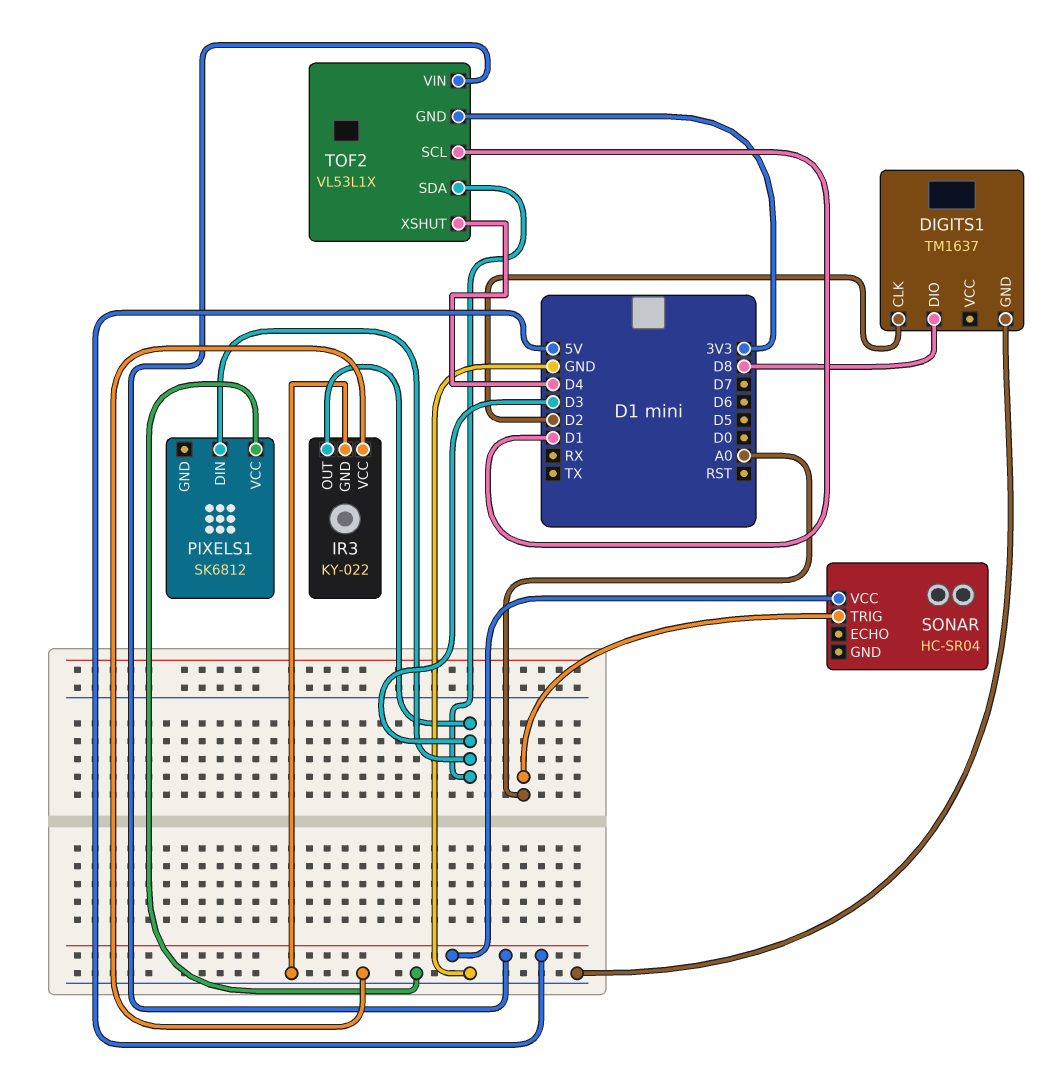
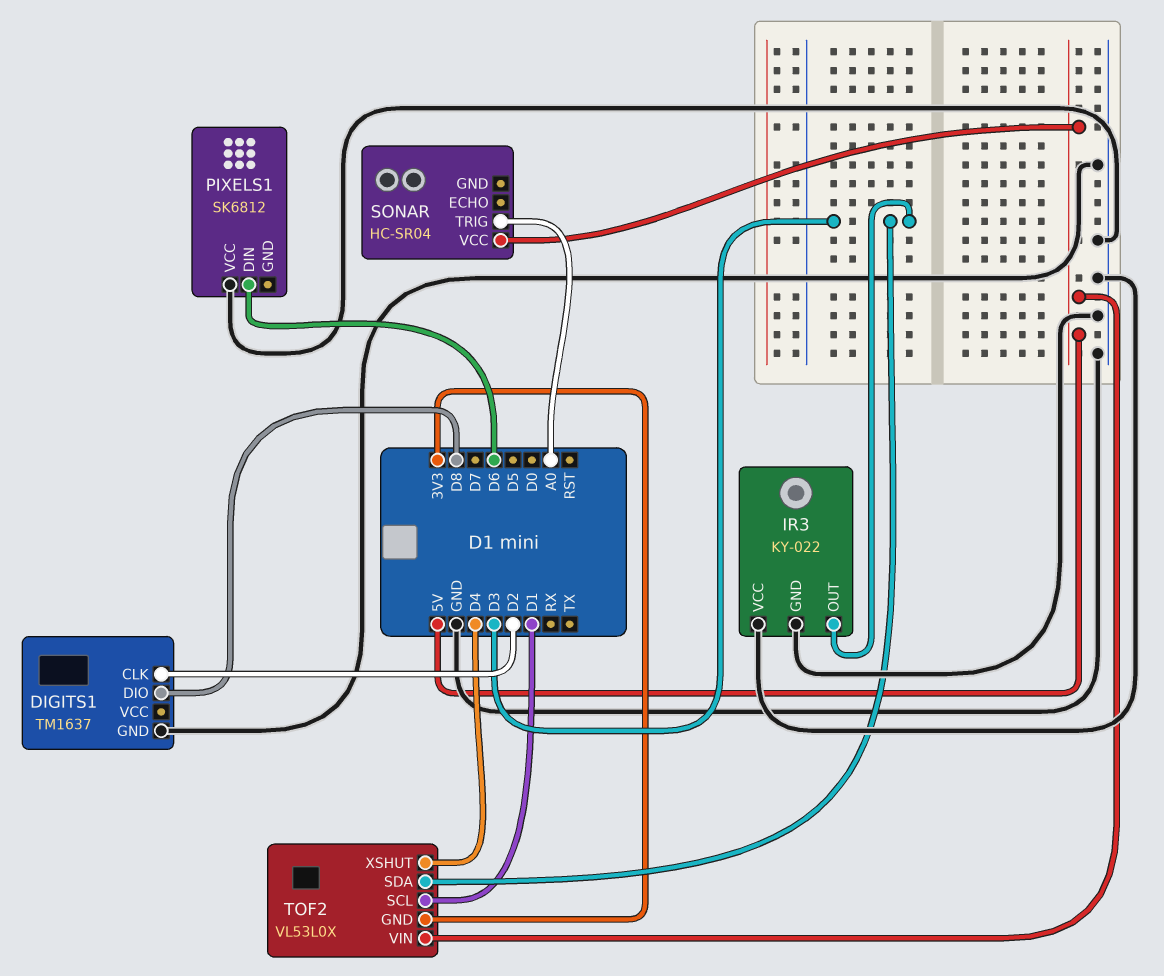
PIXELS1 pin DIN: D3 -> D6
TOF2: VL53L1X -> VL53L0X

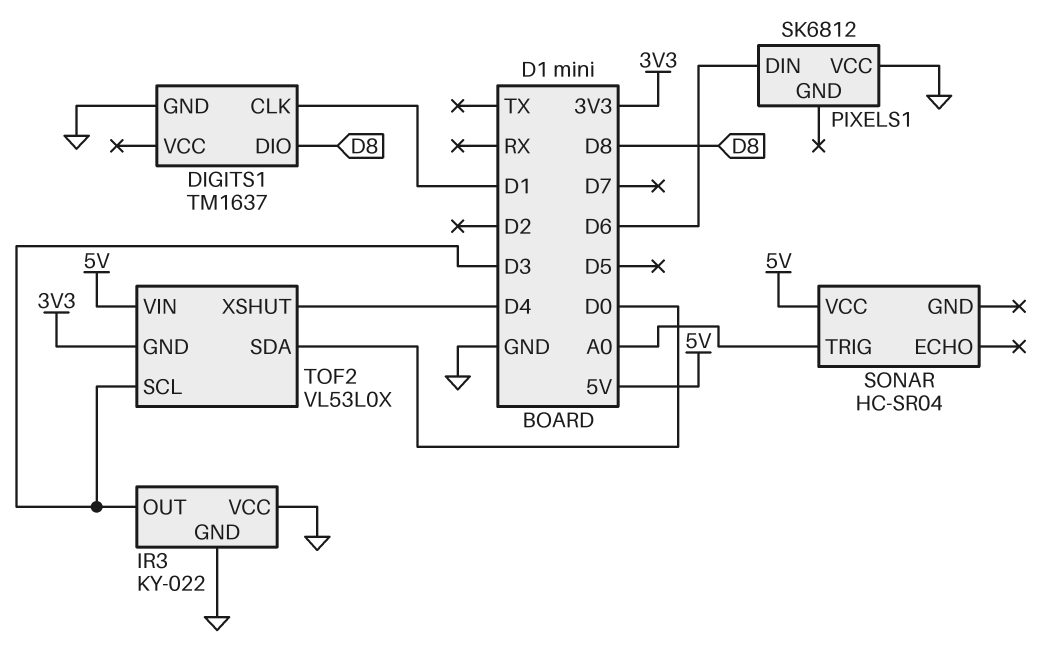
DIGITS1 pin CLK: D2 -> D1
TOF2 pin SCL: D1 -> D3
TOF2 pin SDA: D3 -> D0

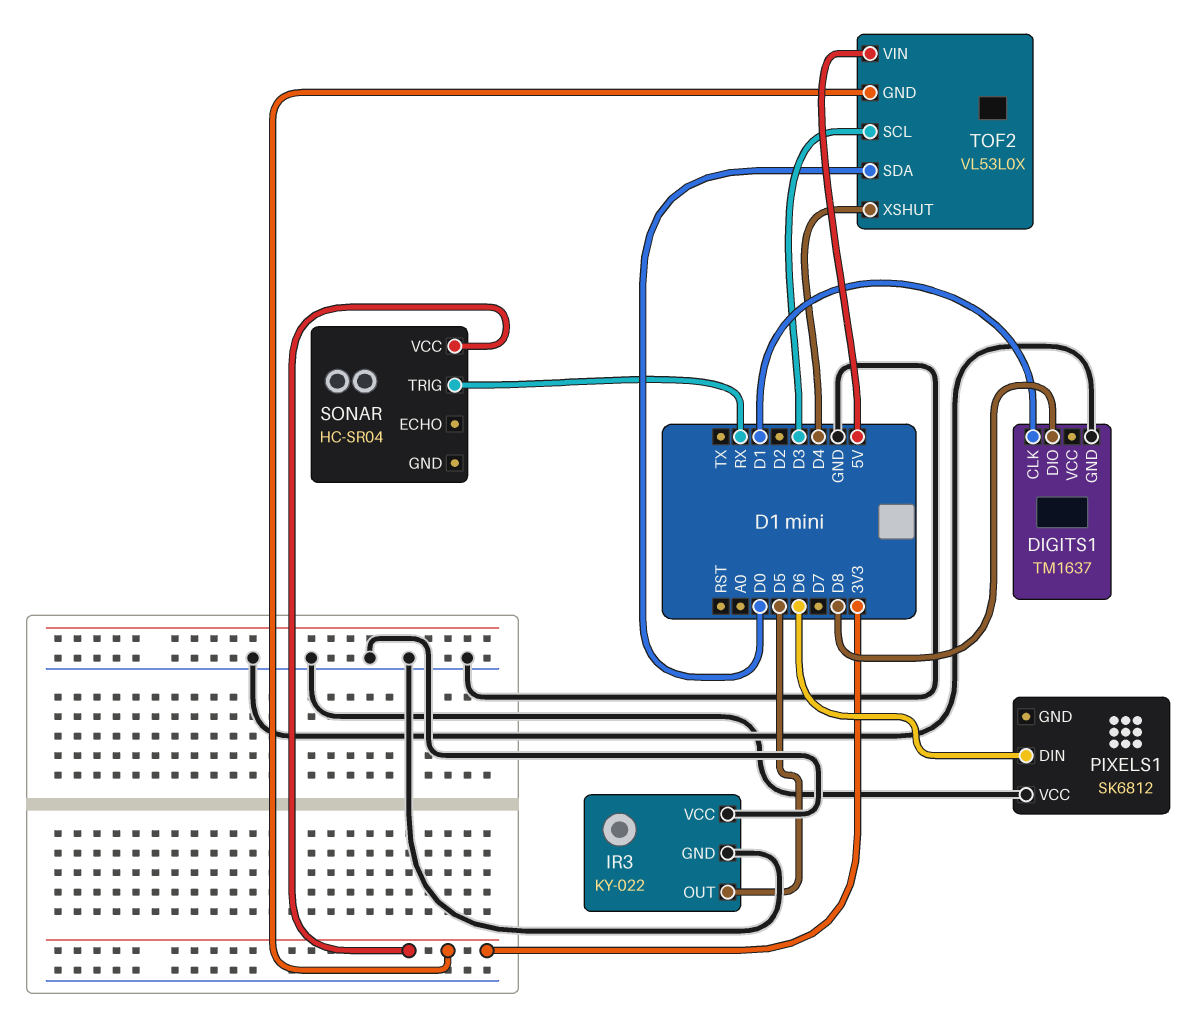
IR3 pin OUT: D3 -> D5
SONAR pin TRIG: A0 -> RX
SONAR pin VCC: 5V -> 3V3

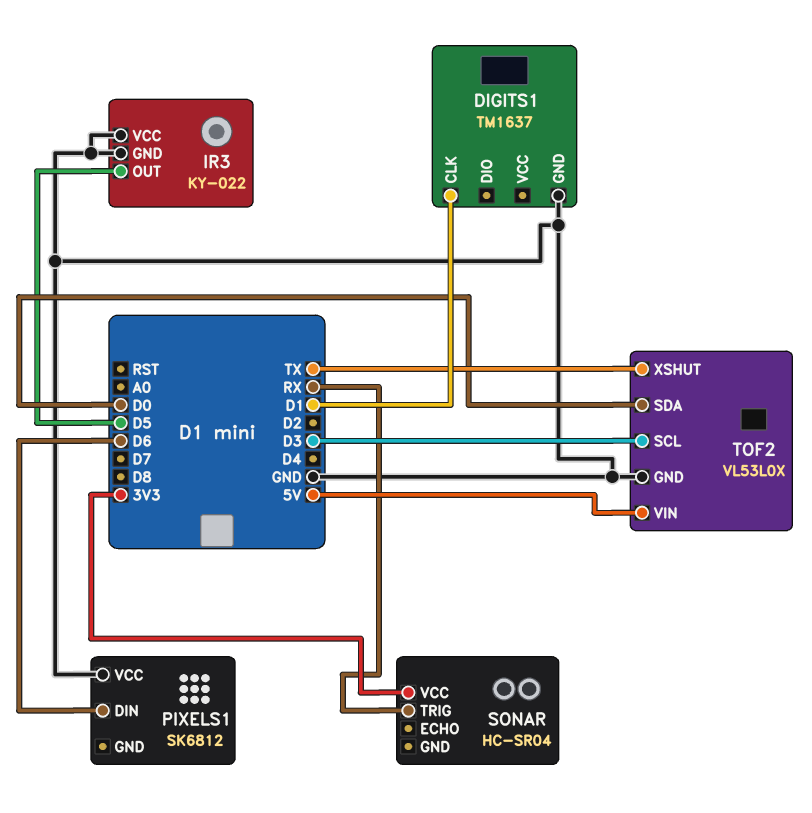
DIGITS1 pin DIO: D8 -> none
TOF2 pin GND: 3V3 -> GND
TOF2 pin XSHUT: D4 -> TX

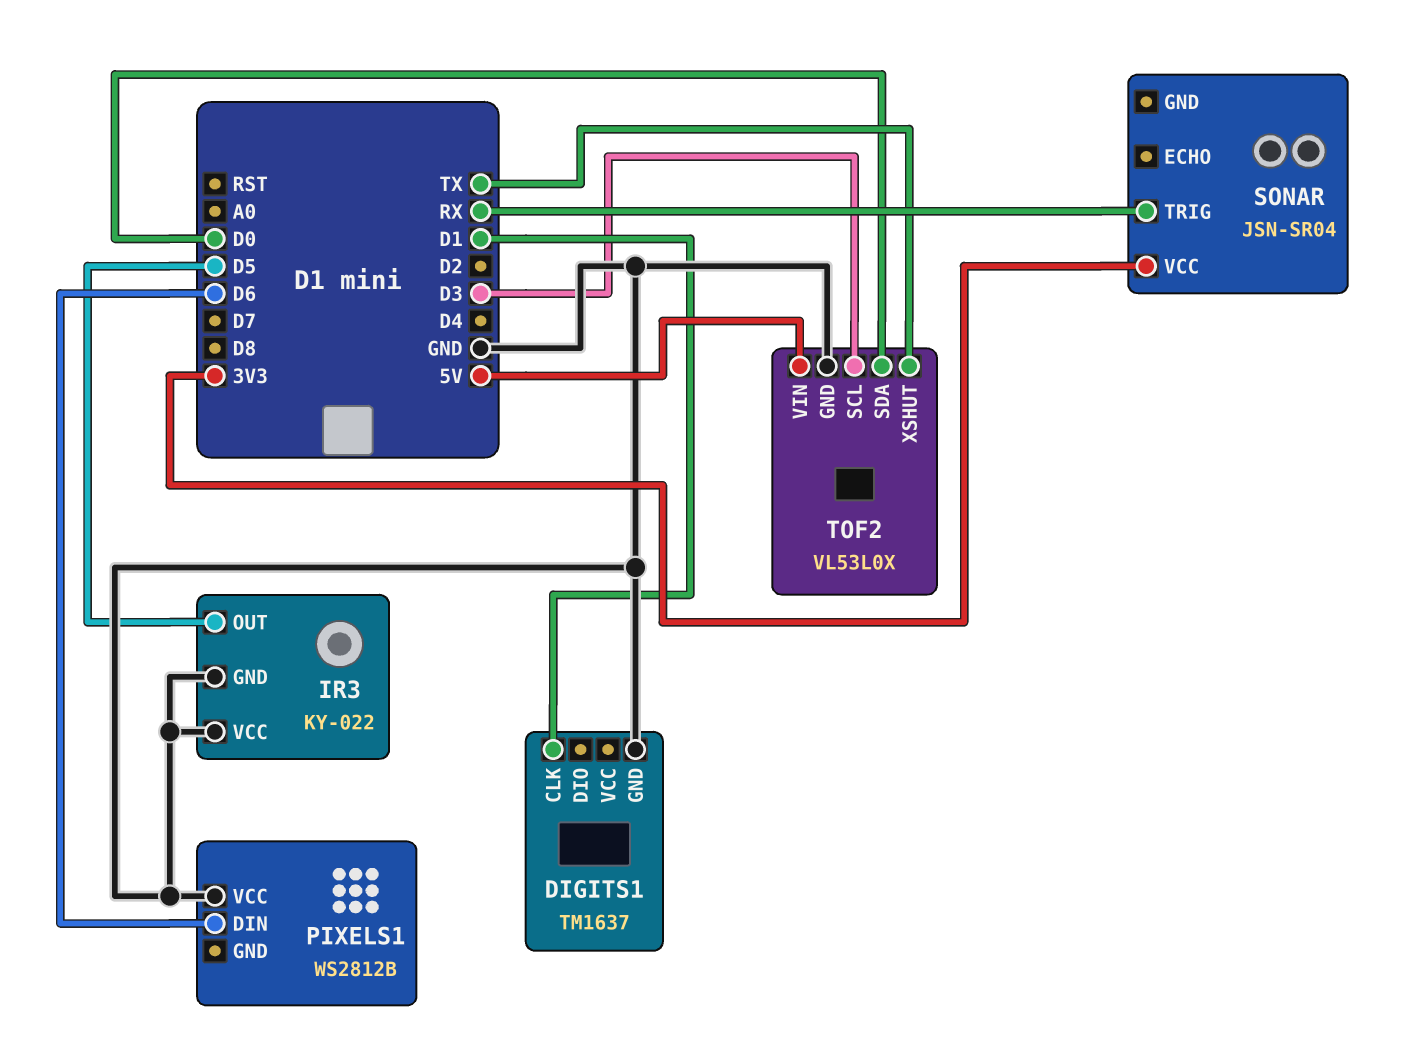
PIXELS1: SK6812 -> WS2812B
SONAR: HC-SR04 -> JSN-SR04

